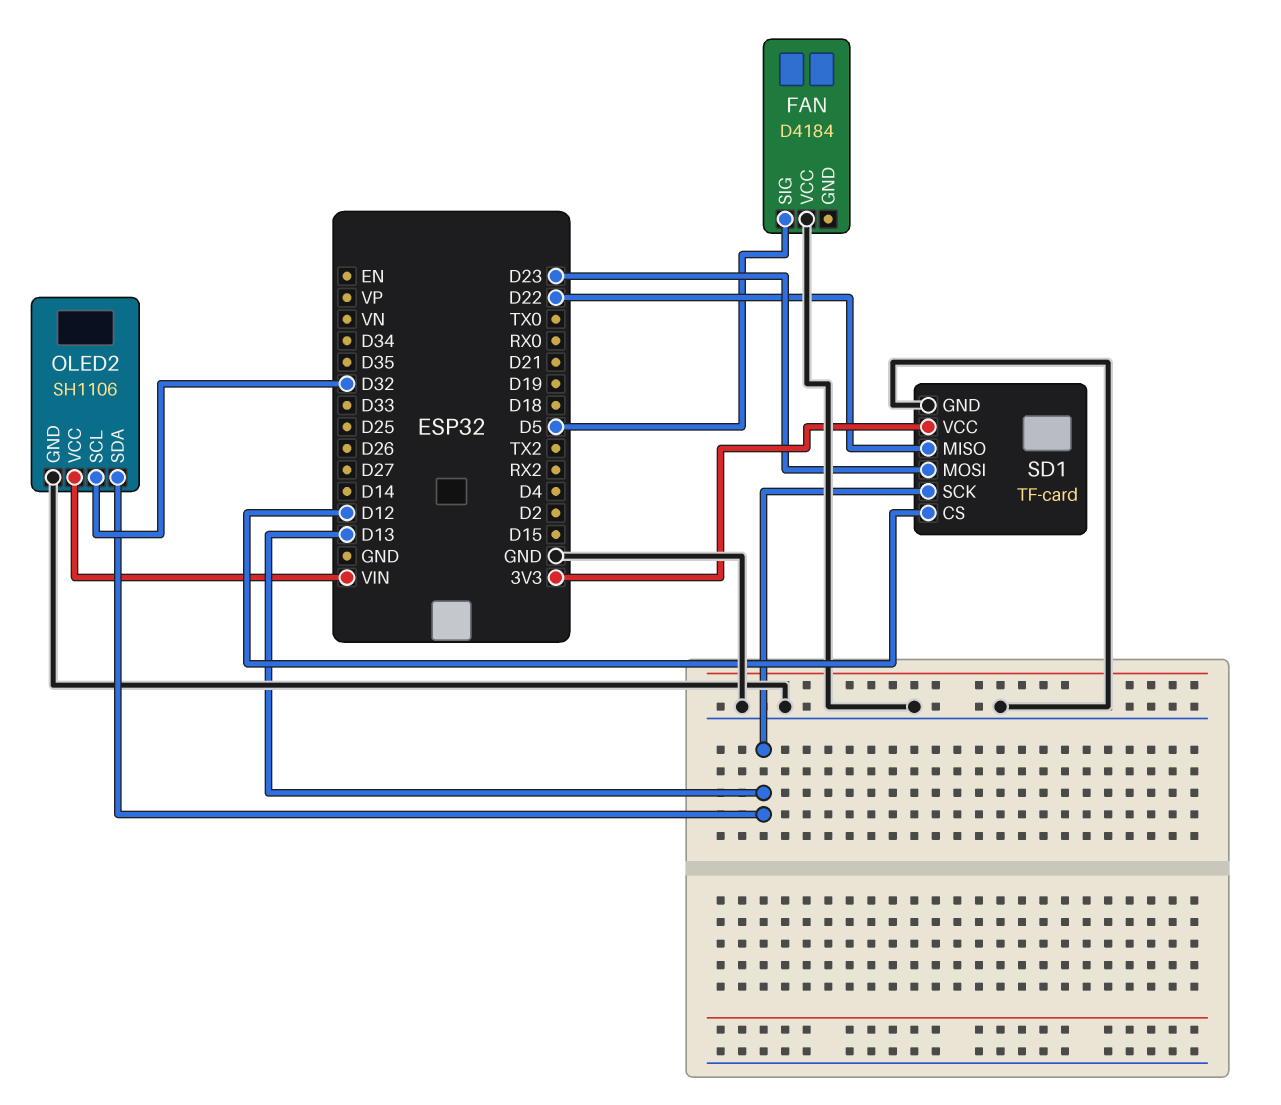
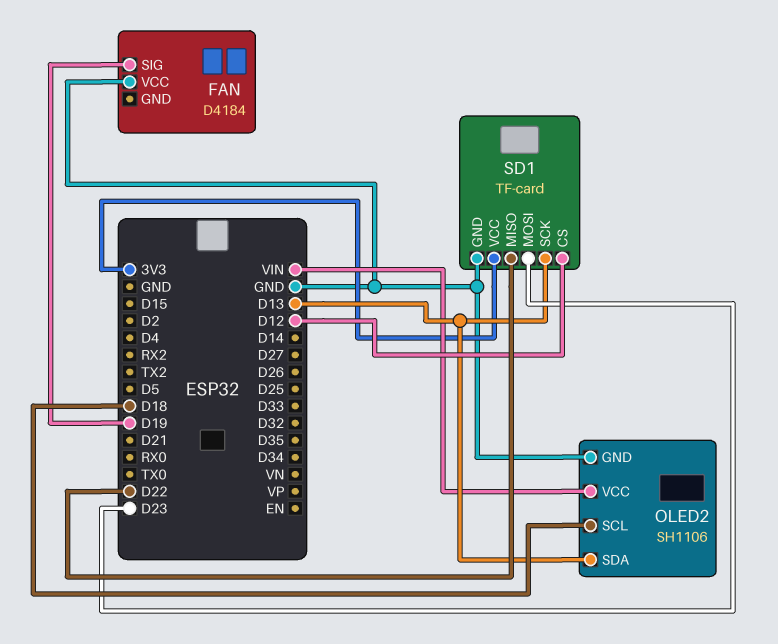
FAN pin SIG: D5 -> D19
OLED2 pin SCL: D32 -> D18

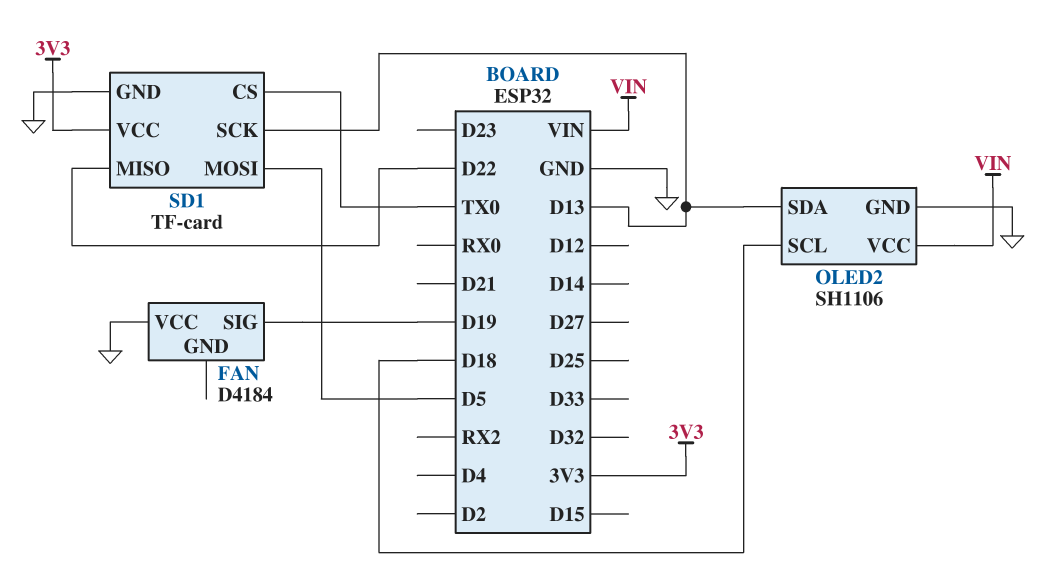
SD1 pin CS: D12 -> TX0
SD1 pin MOSI: D23 -> D5

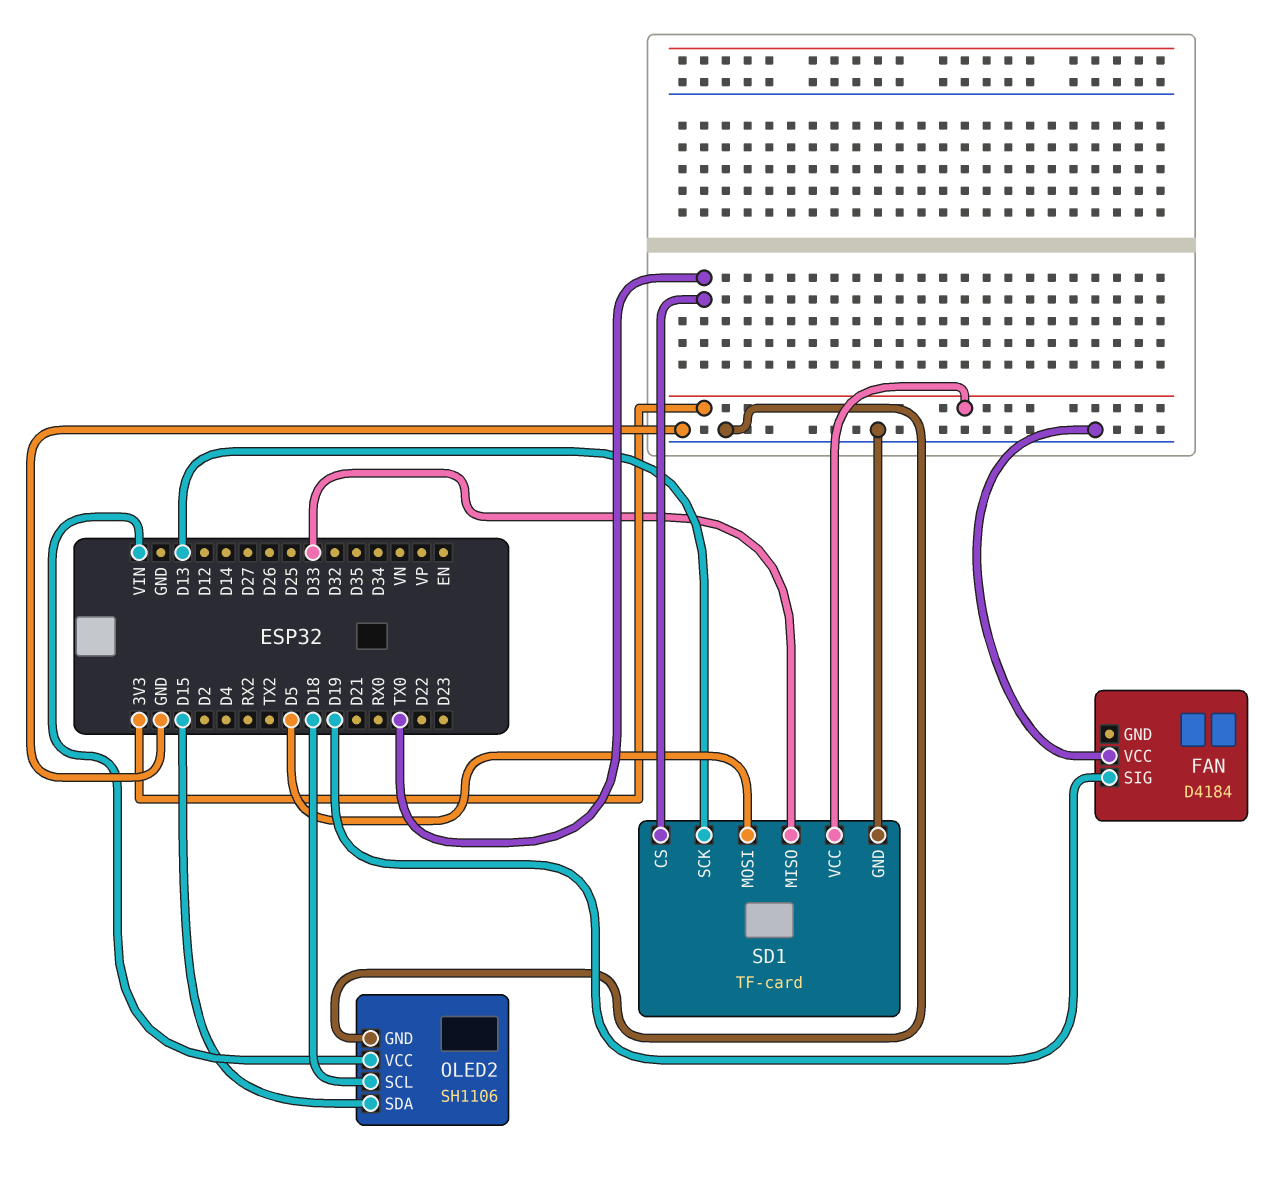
OLED2 pin SDA: D13 -> D15
SD1 pin MISO: D22 -> D33

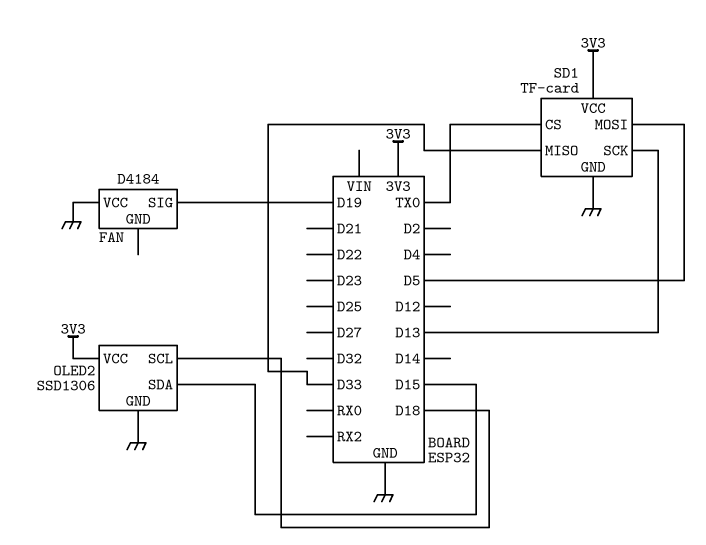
OLED2: SH1106 -> SSD1306
OLED2 pin VCC: VIN -> 3V3

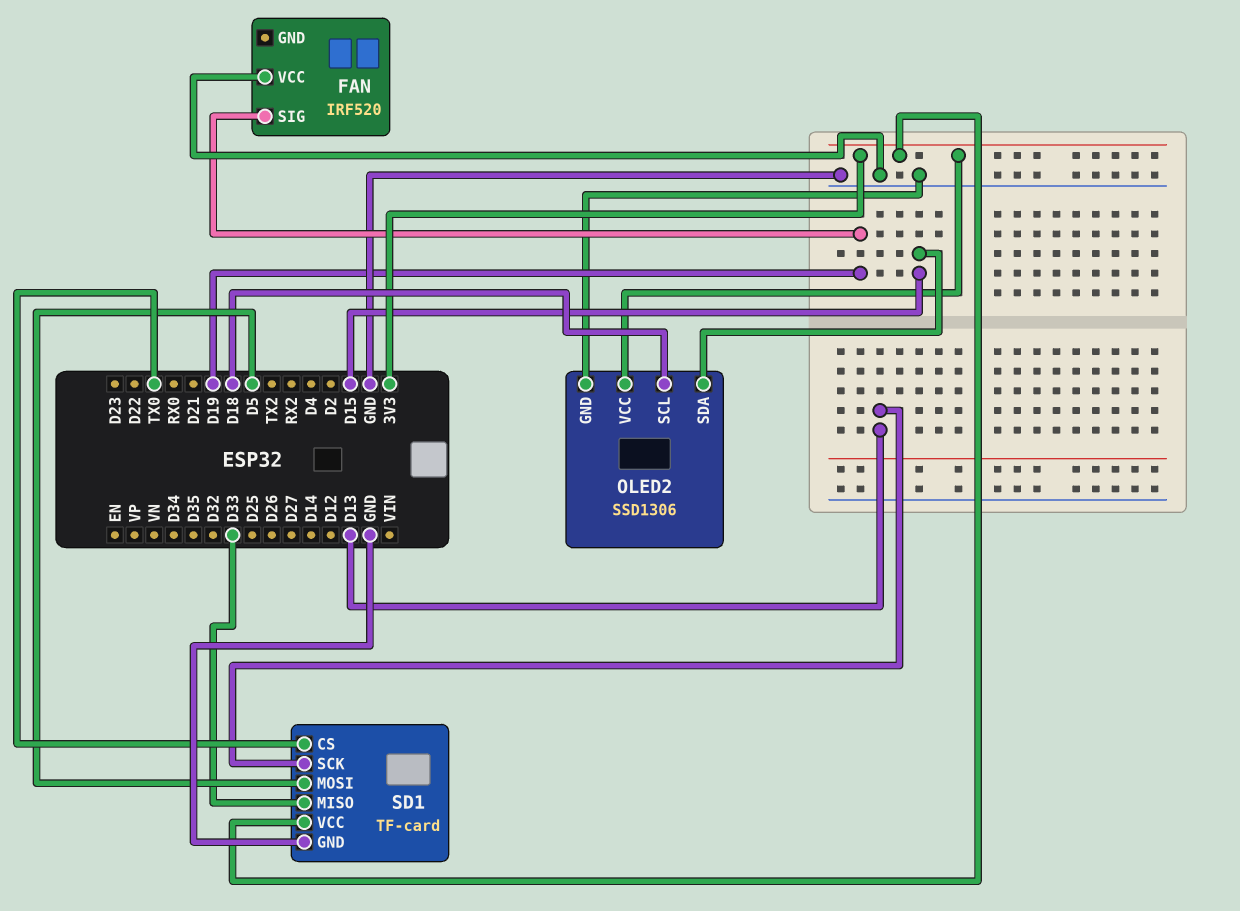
FAN: D4184 -> IRF520

